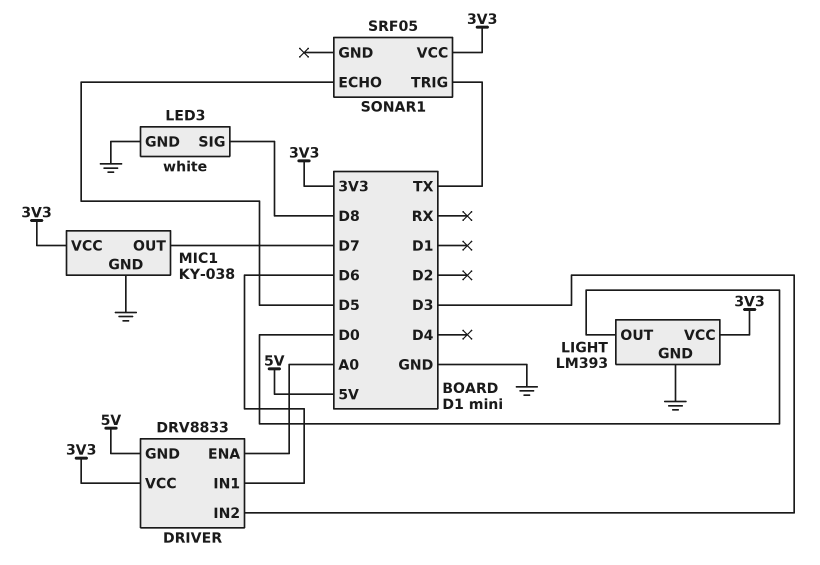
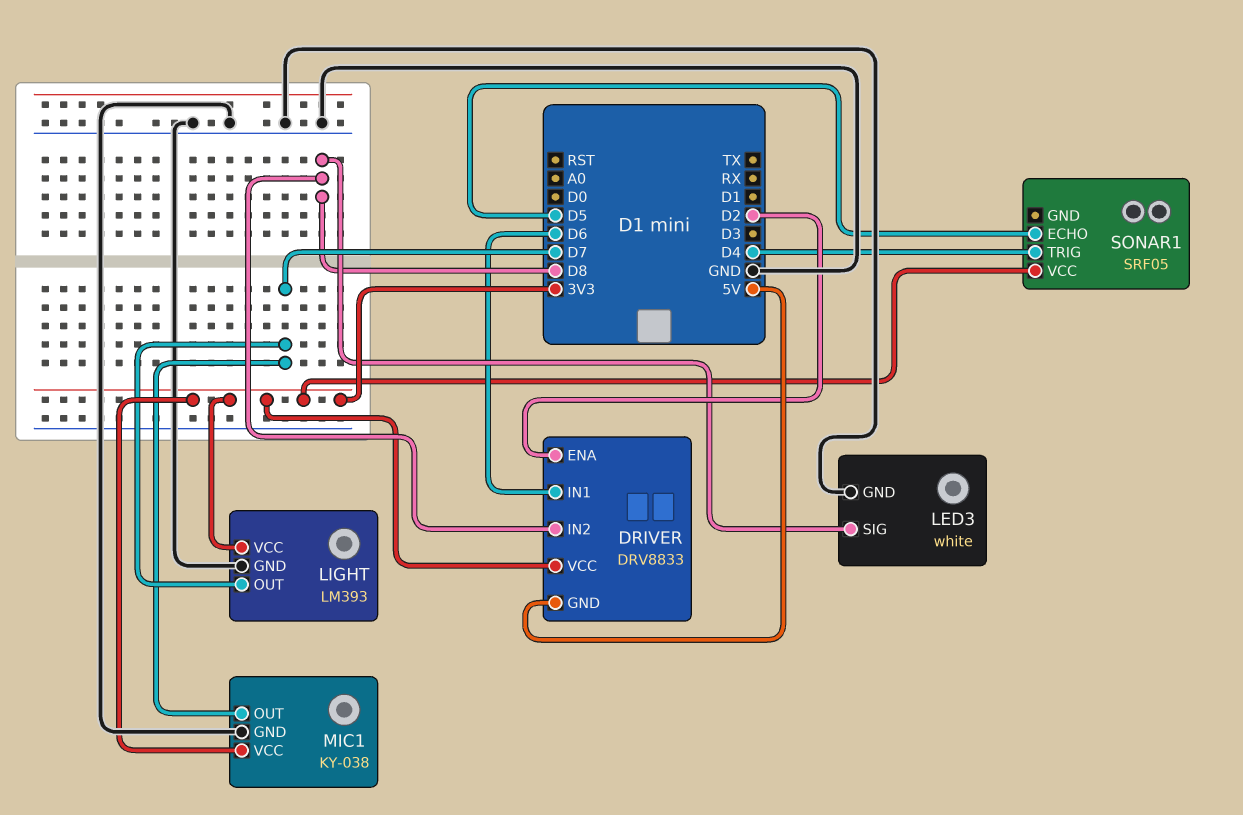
DRIVER pin ENA: A0 -> D2
DRIVER pin IN2: D3 -> D8
LIGHT pin OUT: D0 -> D7
SONAR1 pin TRIG: TX -> D4

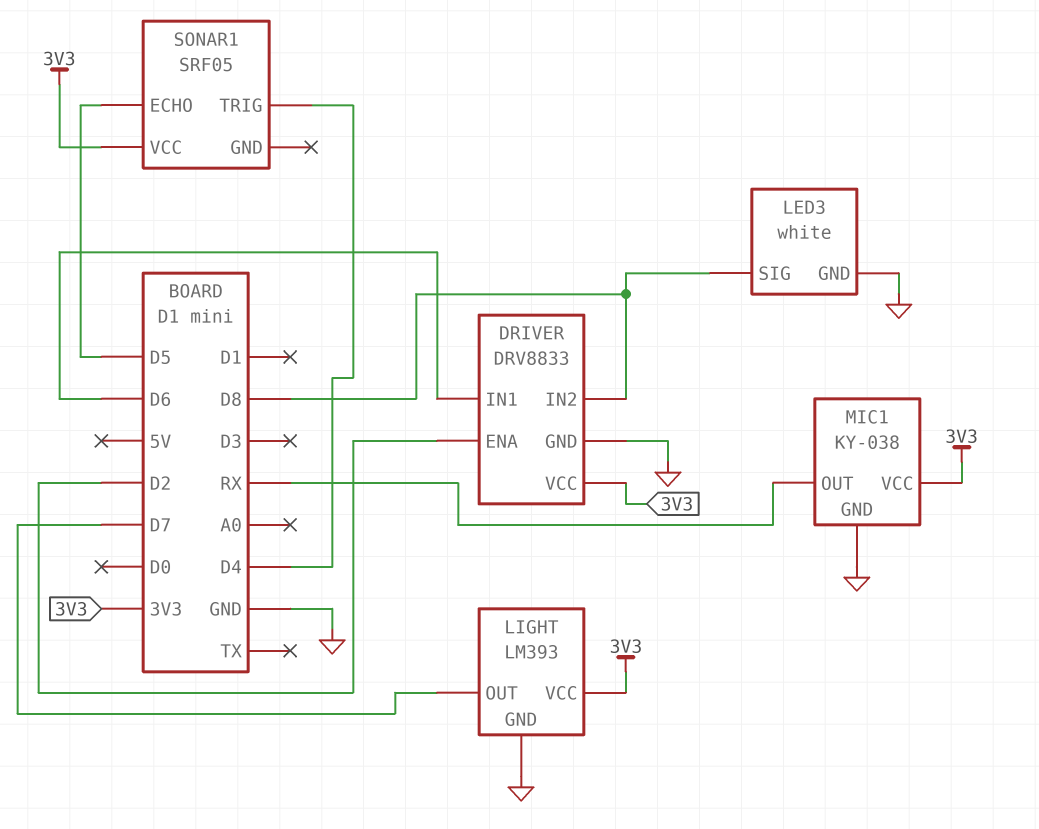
DRIVER pin GND: 5V -> GND
MIC1 pin OUT: D7 -> RX

